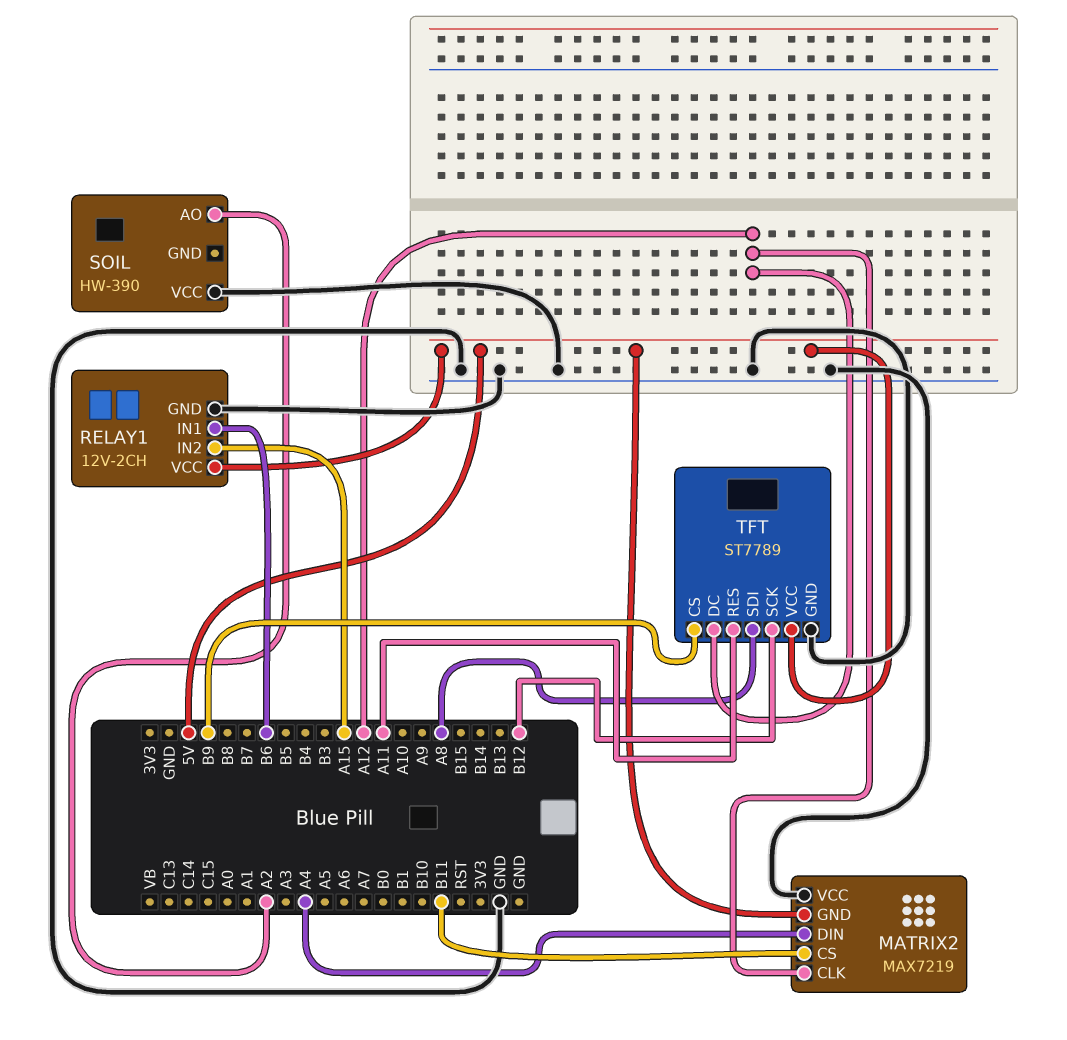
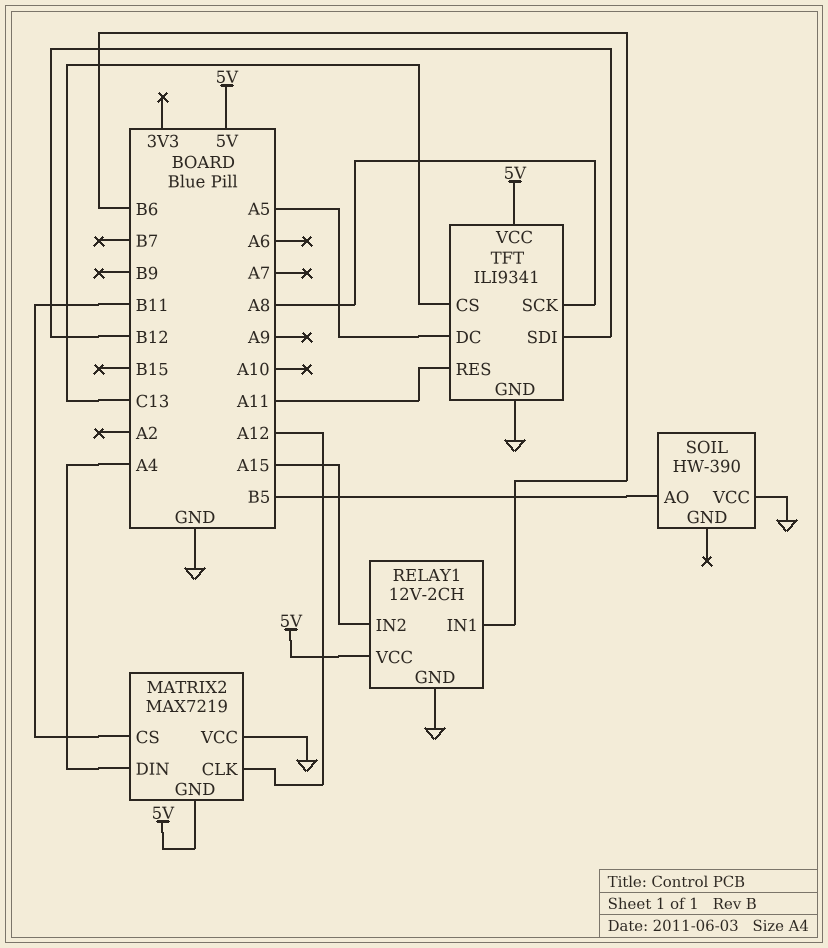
SOIL pin AO: A2 -> B5
TFT: ST7789 -> ILI9341
TFT pin CS: B9 -> C13
TFT pin DC: A12 -> A5
TFT pin SCK: B12 -> A8
TFT pin SDI: A8 -> B12

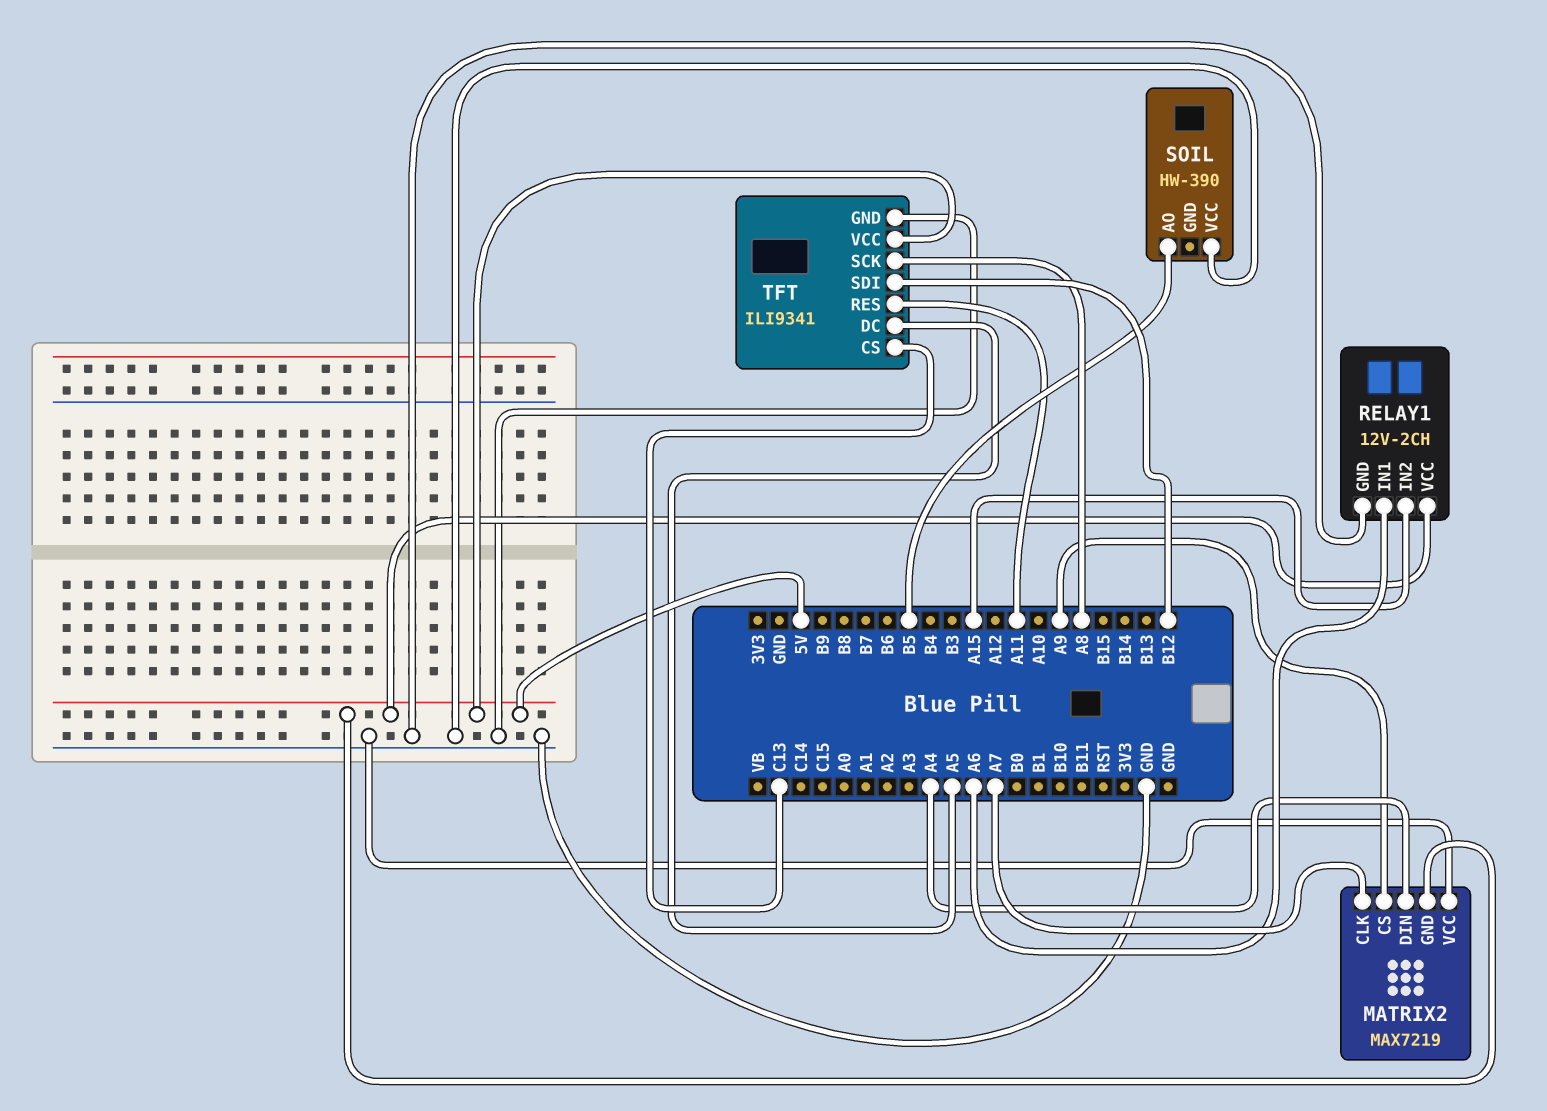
MATRIX2 pin CLK: A12 -> A7
MATRIX2 pin CS: B11 -> A9
RELAY1 pin IN1: B6 -> A6

